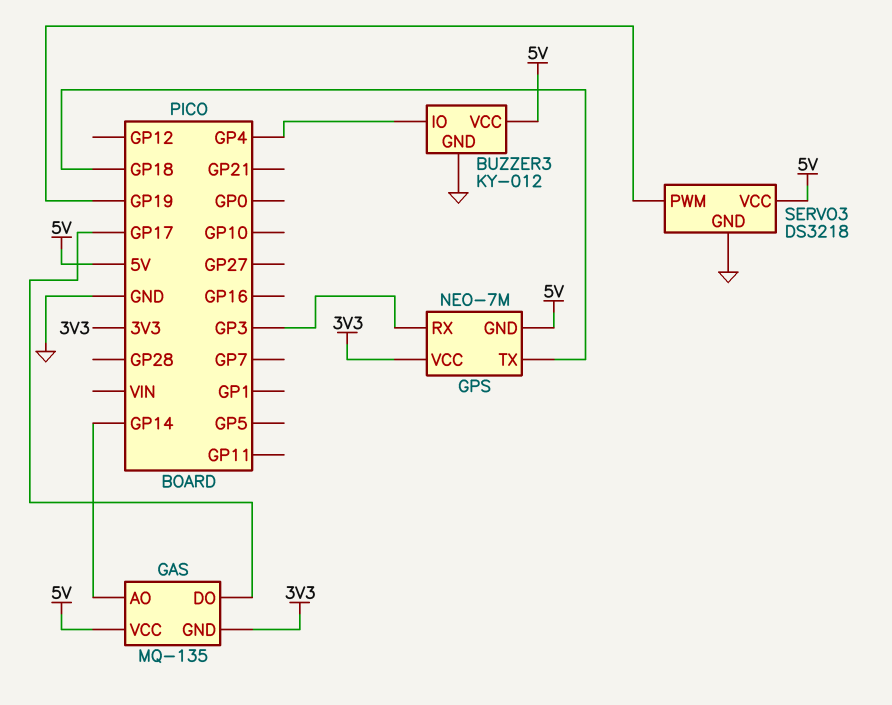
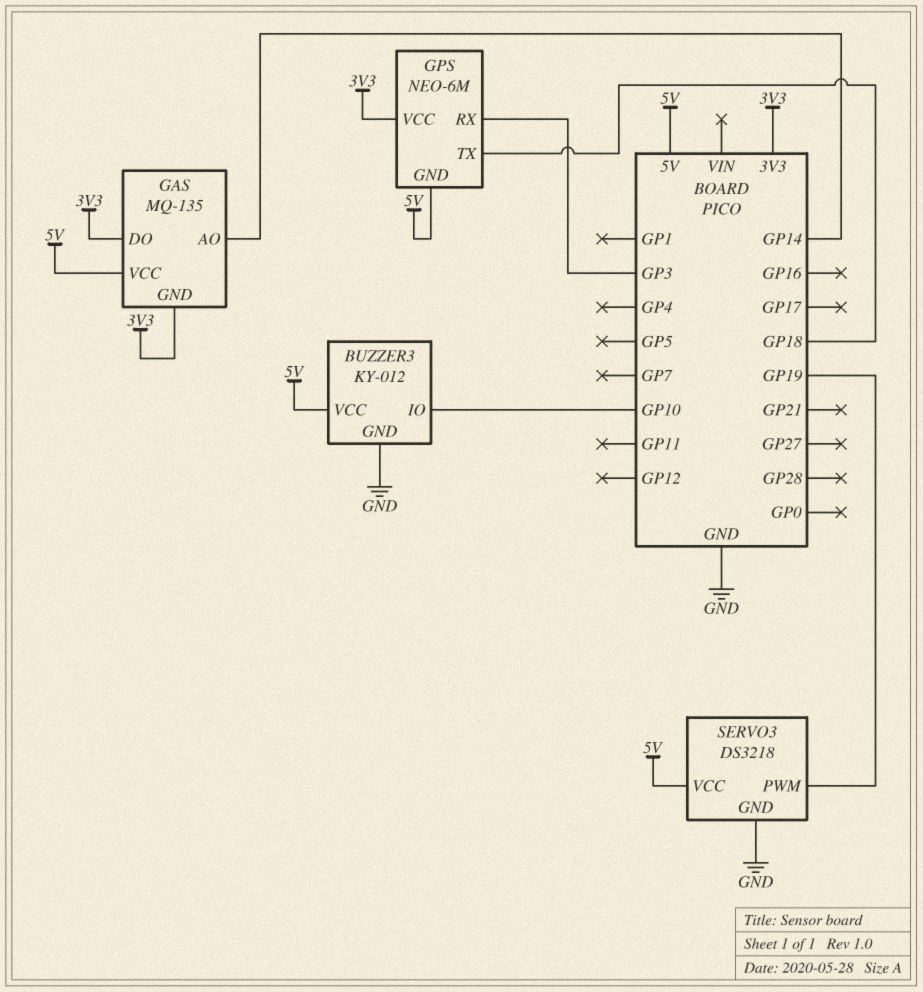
BUZZER3 pin IO: GP4 -> GP10
GAS pin DO: GP17 -> 3V3
GPS: NEO-7M -> NEO-6M

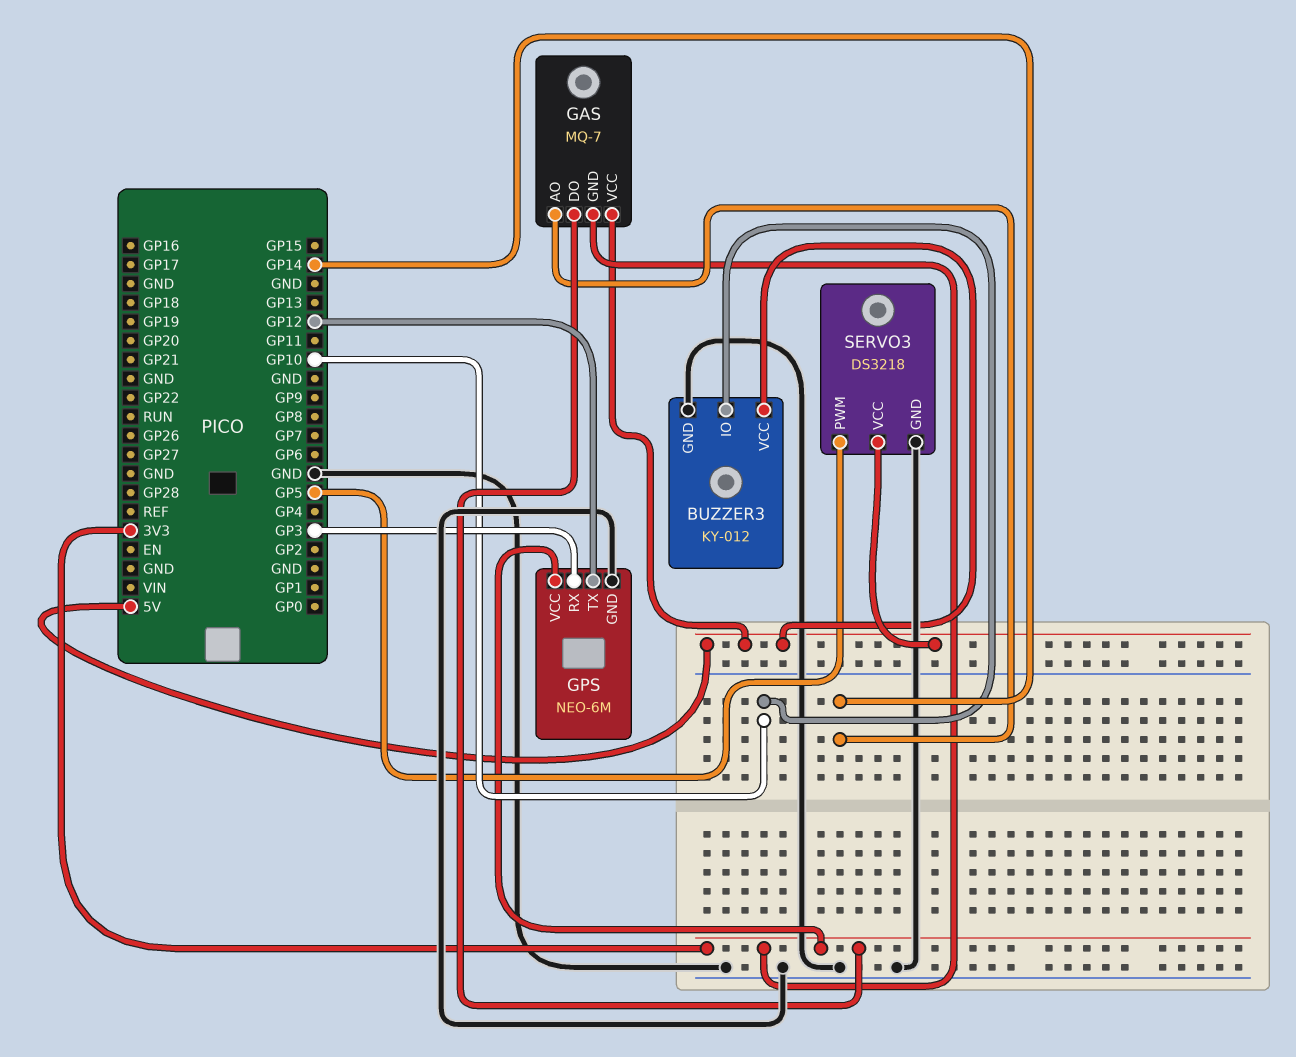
GAS: MQ-135 -> MQ-7
GPS pin GND: 5V -> GND
GPS pin TX: GP18 -> GP12
SERVO3 pin PWM: GP19 -> GP5

